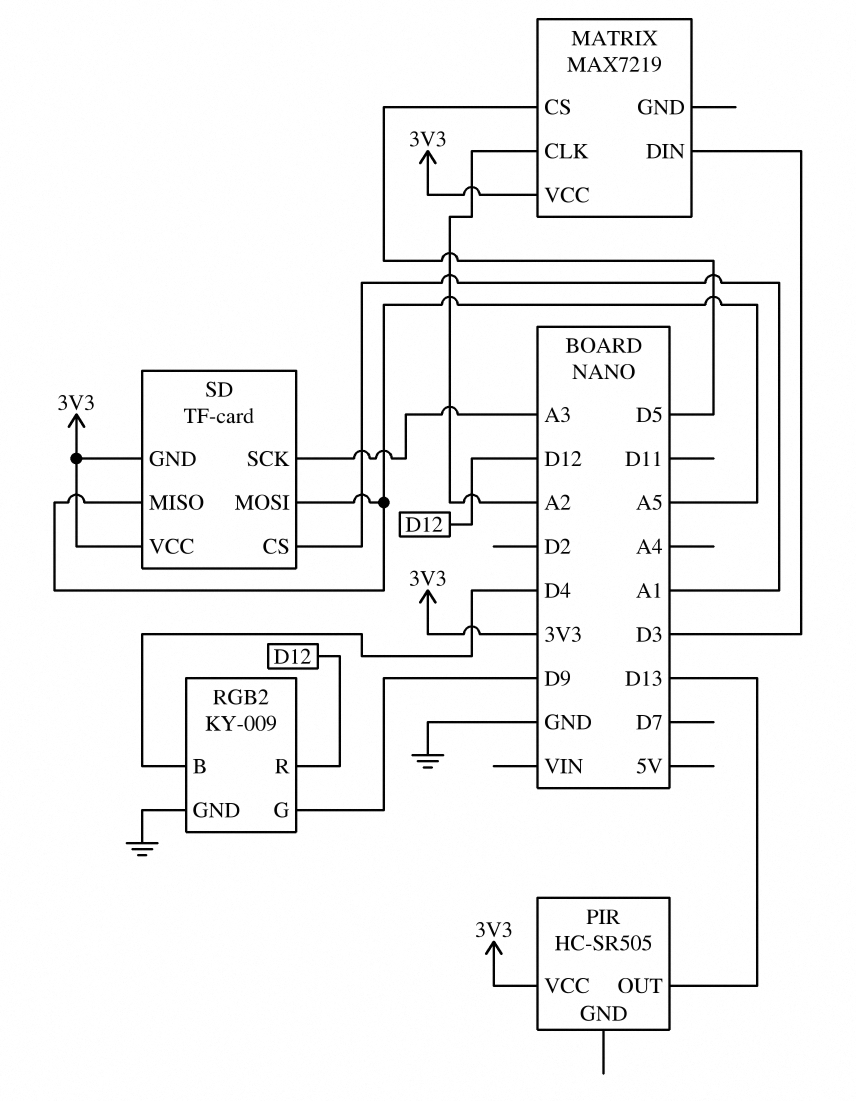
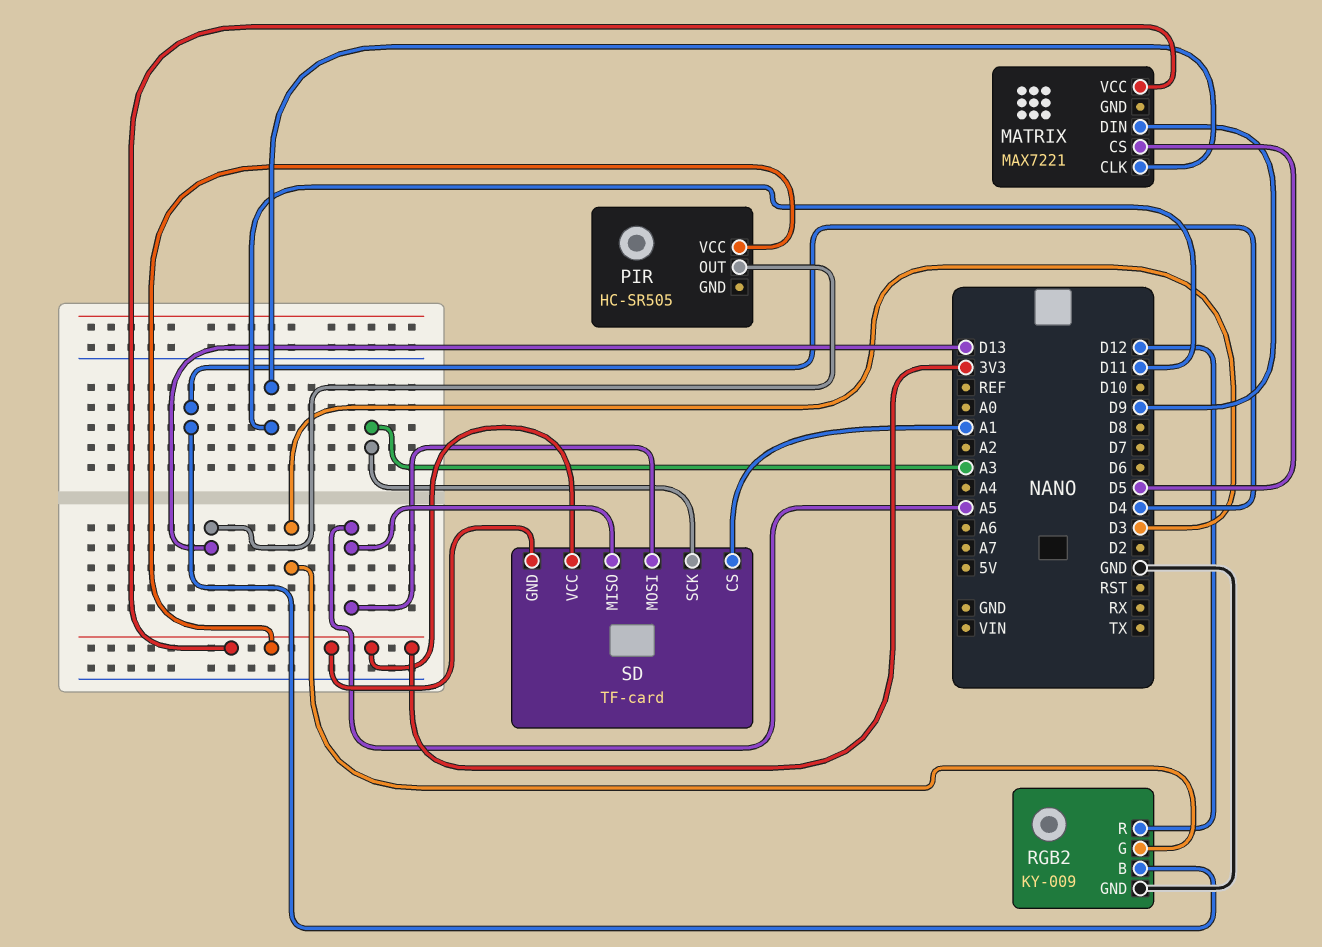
MATRIX: MAX7219 -> MAX7221
MATRIX pin CLK: A2 -> D11
MATRIX pin DIN: D3 -> D9
RGB2 pin G: D9 -> D3

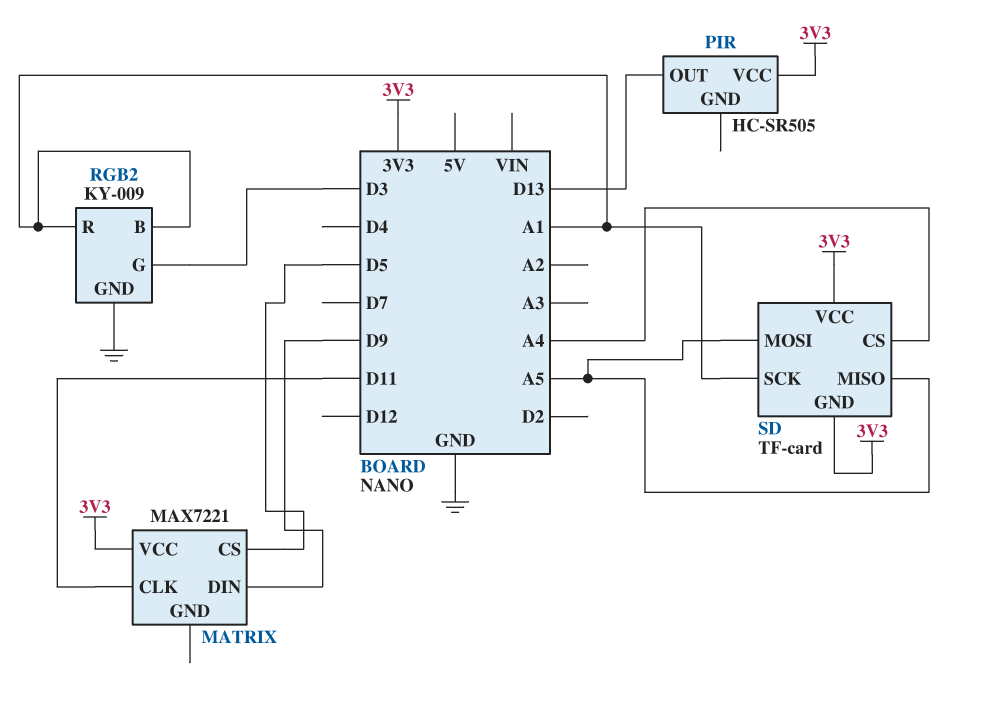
RGB2 pin B: D4 -> A1
RGB2 pin R: D12 -> A1
SD pin CS: A1 -> A4
SD pin SCK: A3 -> A1

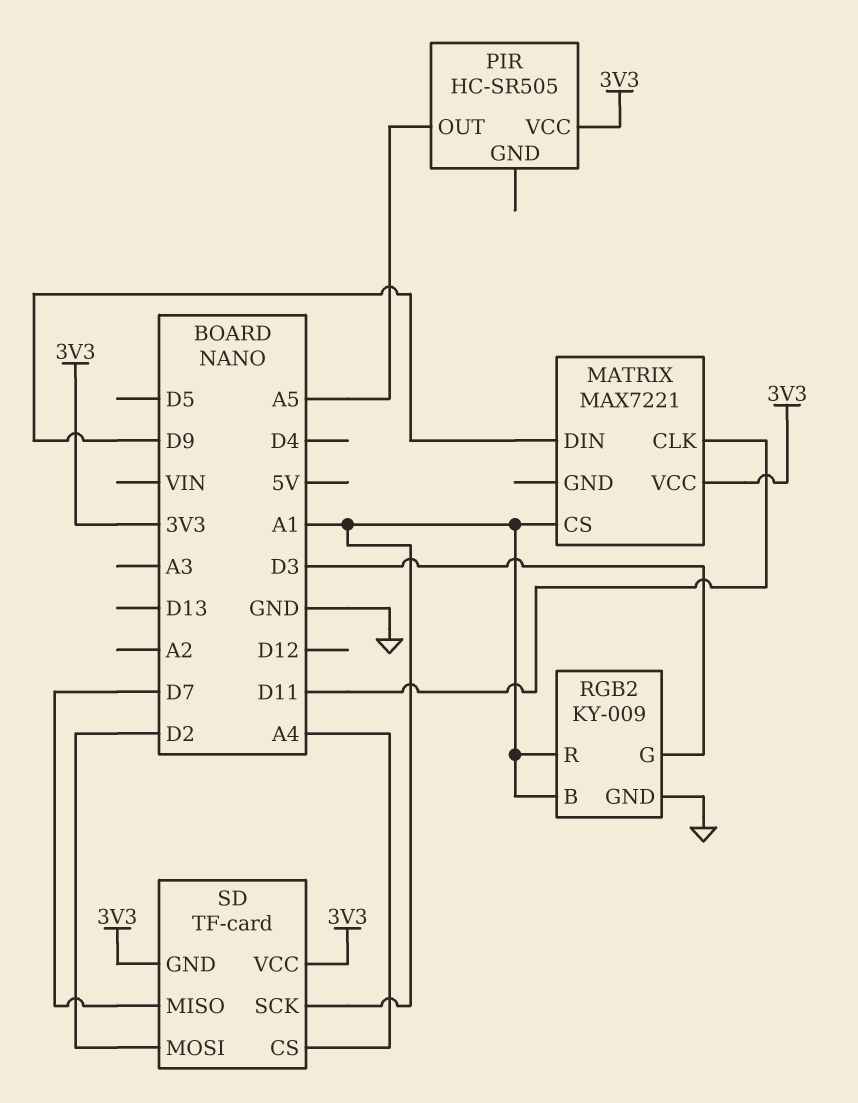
MATRIX pin CS: D5 -> A1
PIR pin OUT: D13 -> A5
SD pin MISO: A5 -> D7
SD pin MOSI: A5 -> D2

